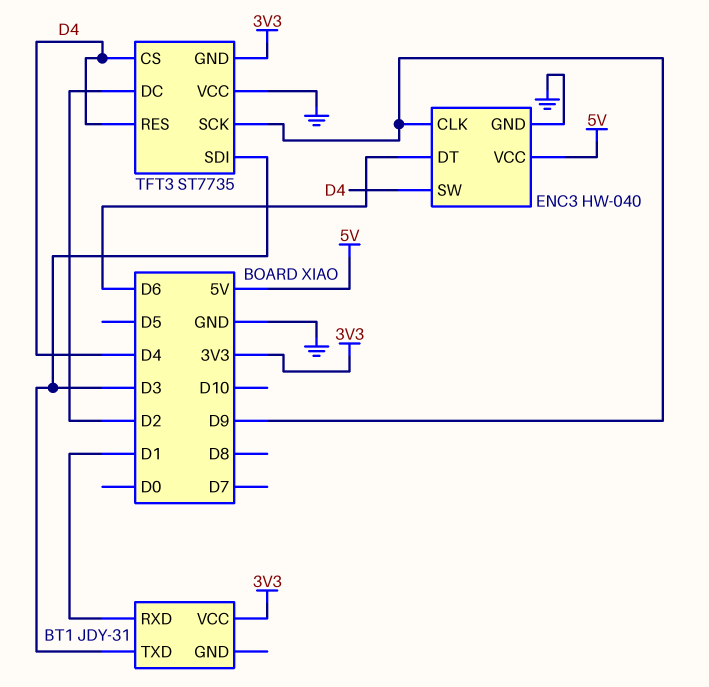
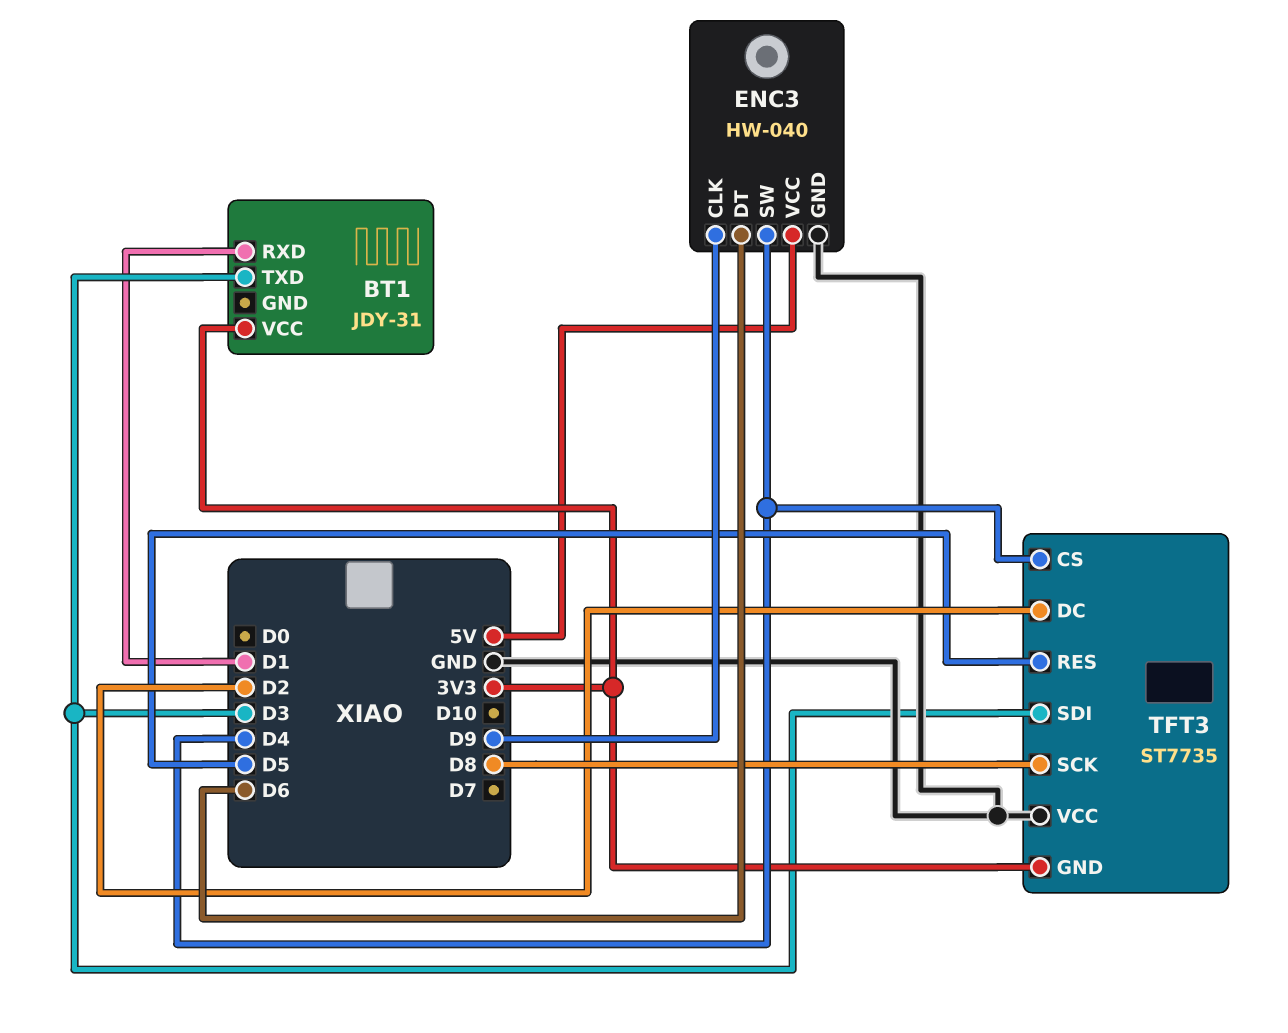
TFT3 pin RES: D4 -> D5
TFT3 pin SCK: D9 -> D8

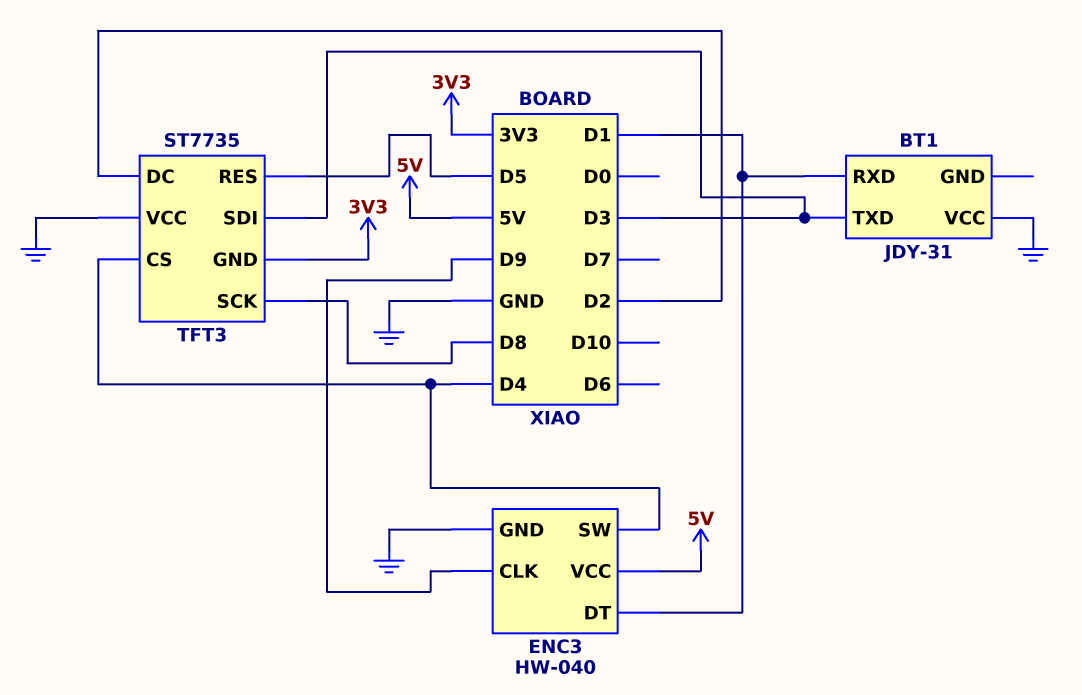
BT1 pin VCC: 3V3 -> GND
ENC3 pin DT: D6 -> D1

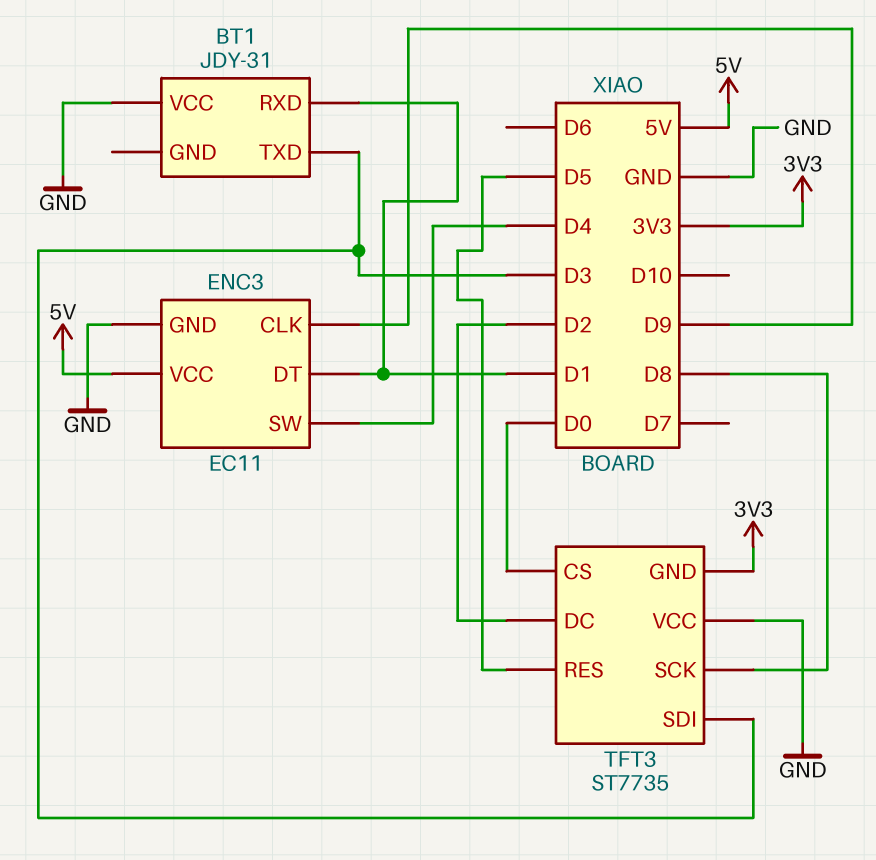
ENC3: HW-040 -> EC11
TFT3 pin CS: D4 -> D0

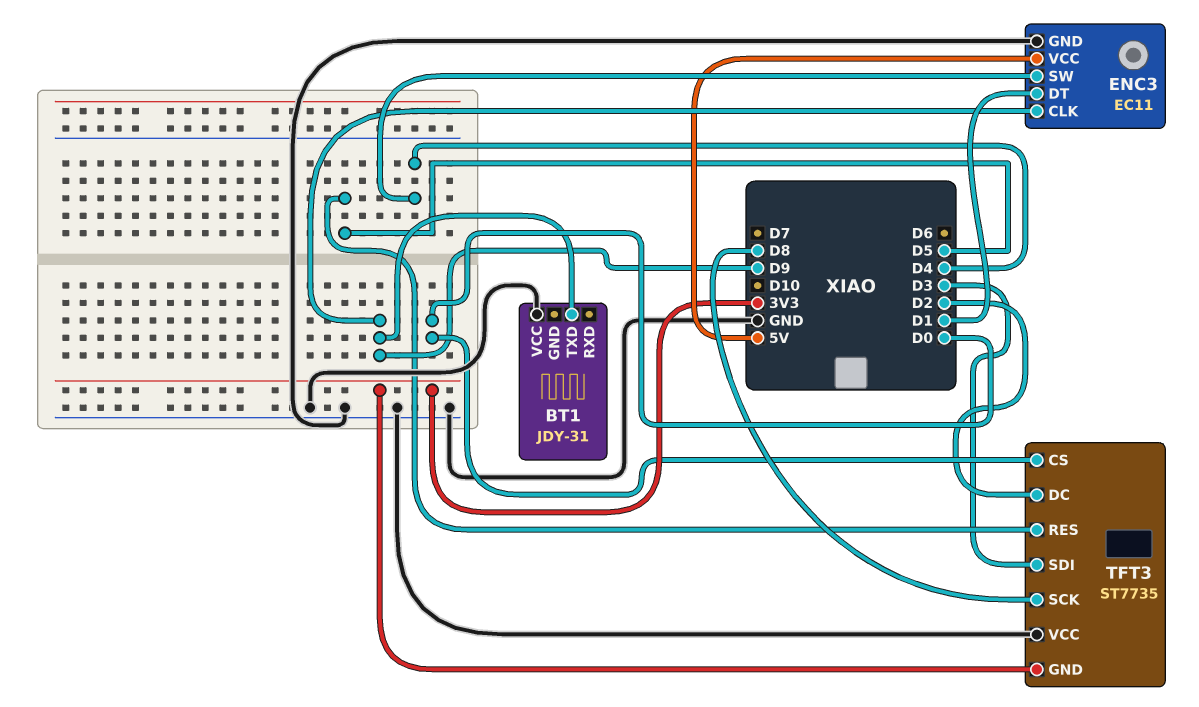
BT1 pin RXD: D1 -> none
BT1 pin TXD: D3 -> D9

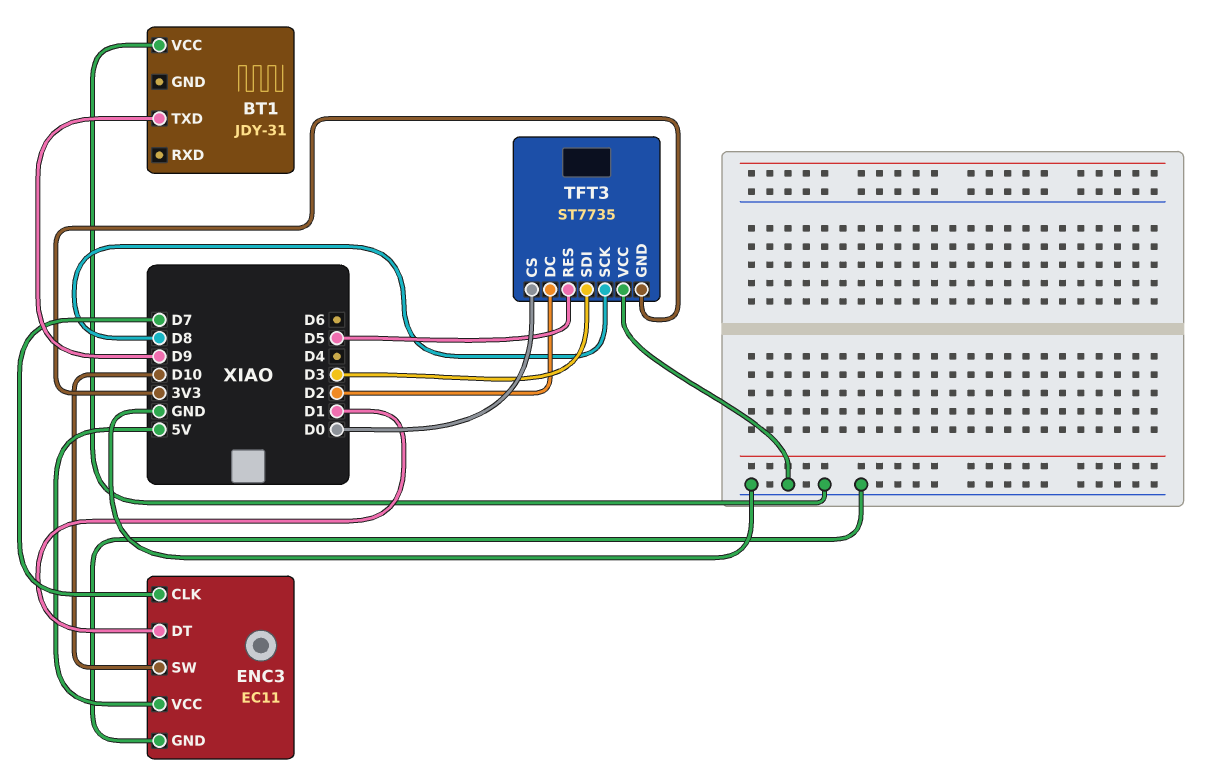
ENC3 pin CLK: D9 -> D7
ENC3 pin SW: D4 -> D10

